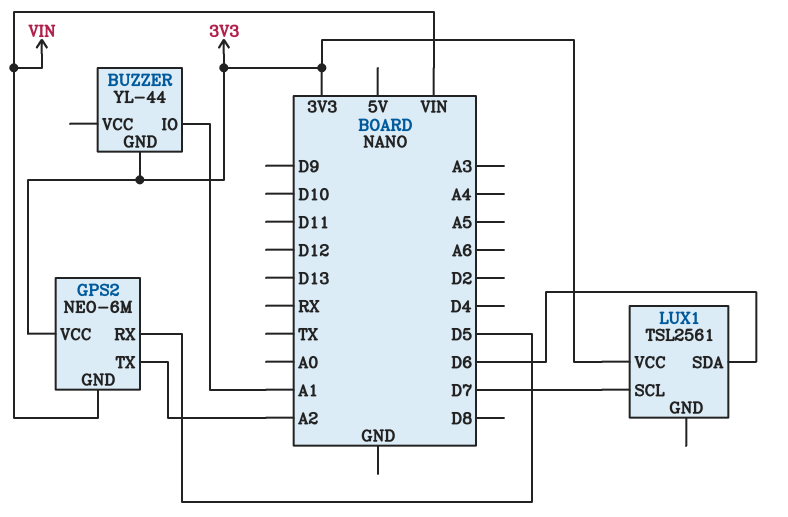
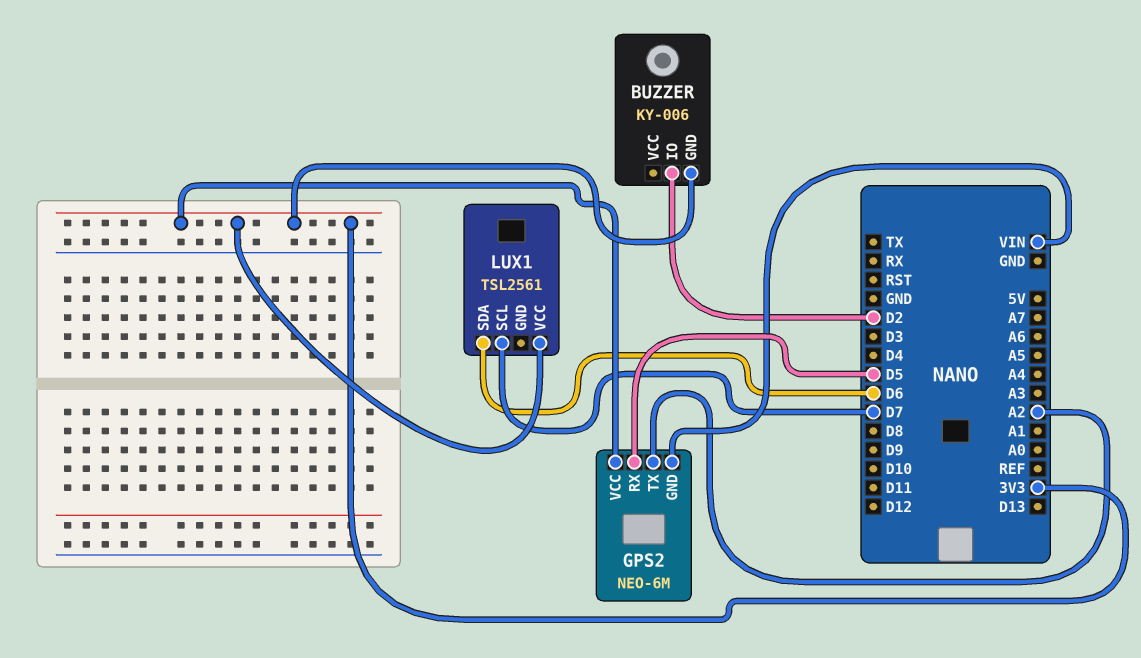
BUZZER: YL-44 -> KY-006
BUZZER pin IO: A1 -> D2

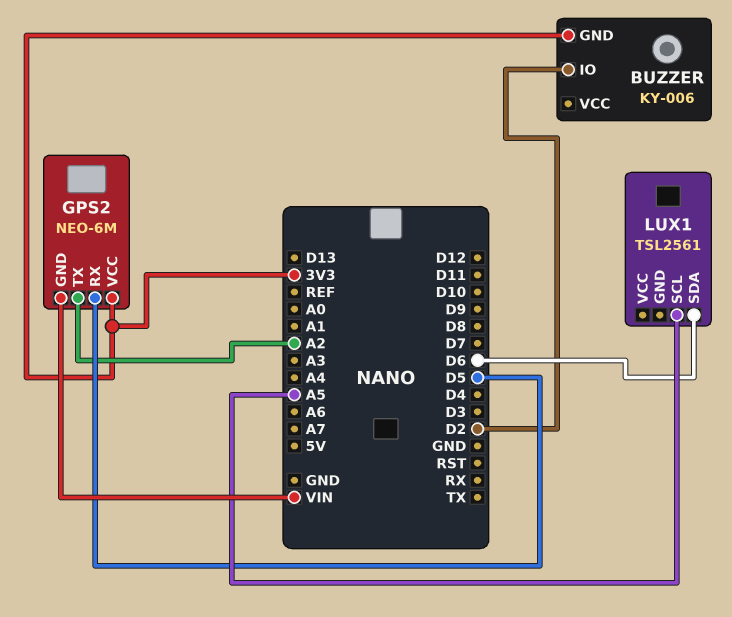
LUX1 pin SCL: D7 -> A5
LUX1 pin VCC: 3V3 -> none

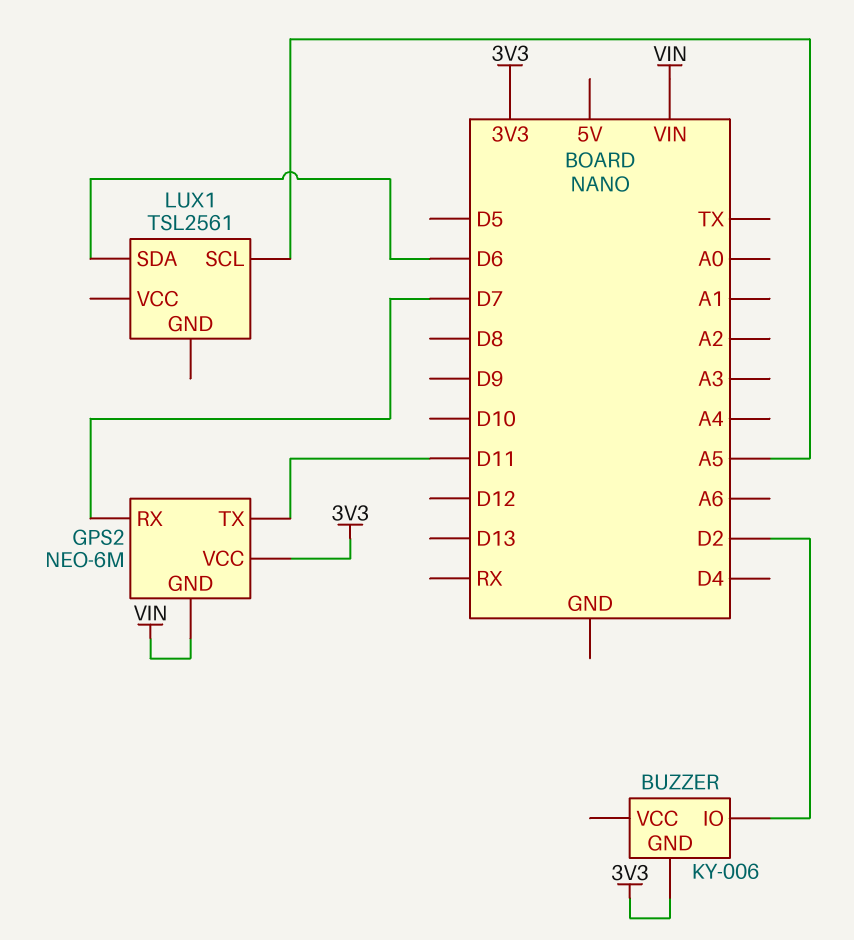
GPS2 pin RX: D5 -> D7
GPS2 pin TX: A2 -> D11

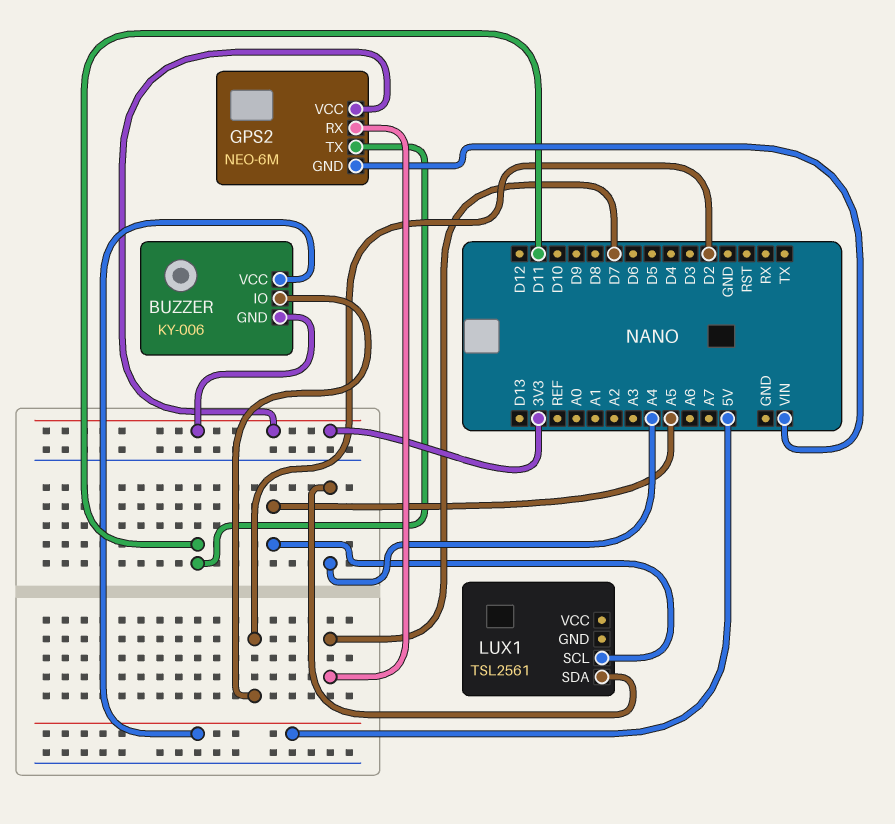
BUZZER pin VCC: none -> 5V
LUX1 pin SDA: D6 -> A4

